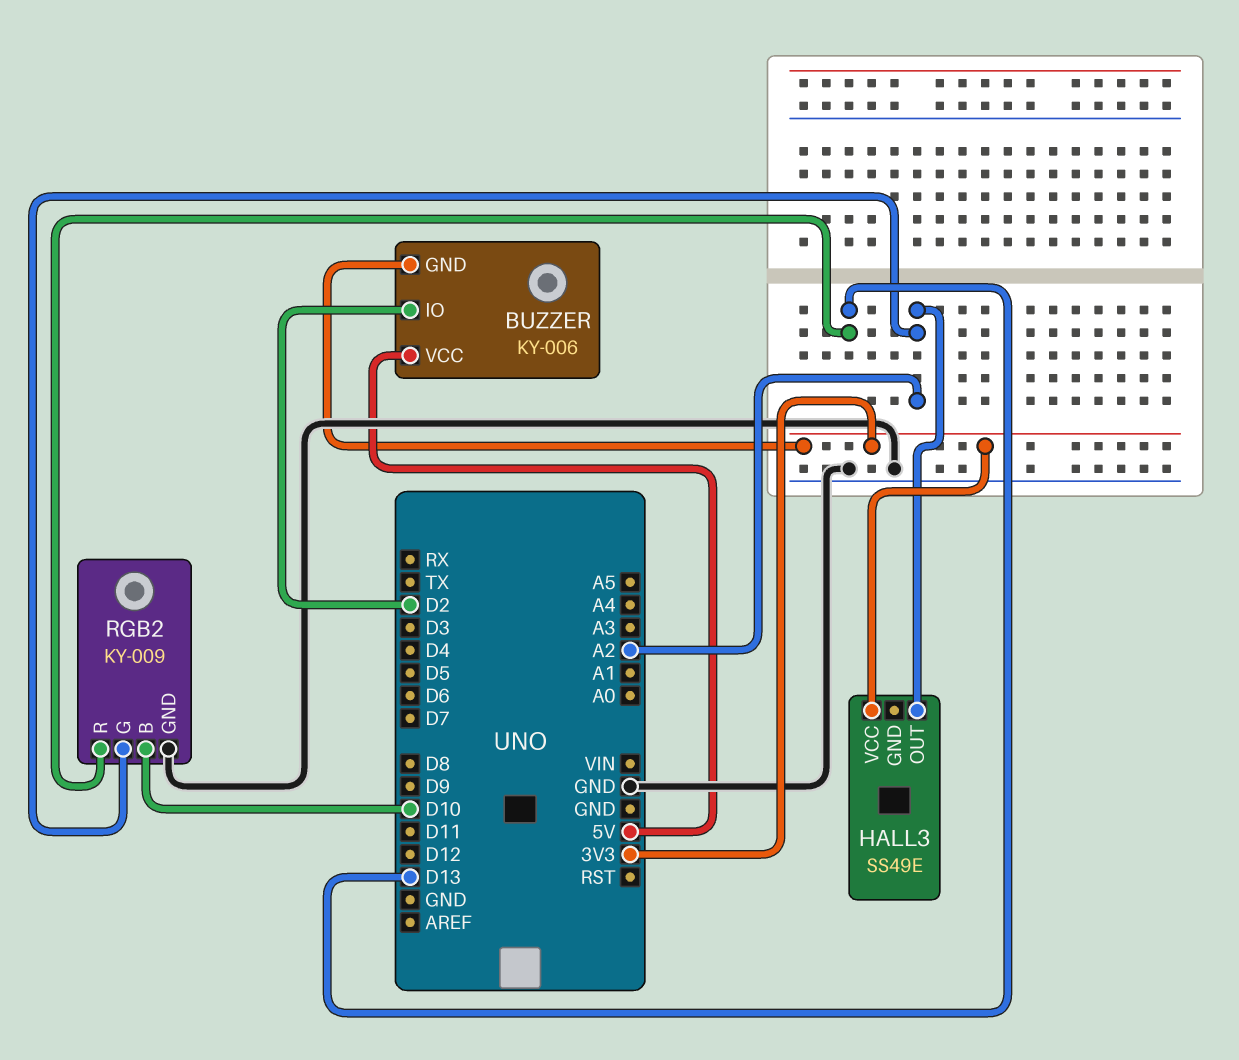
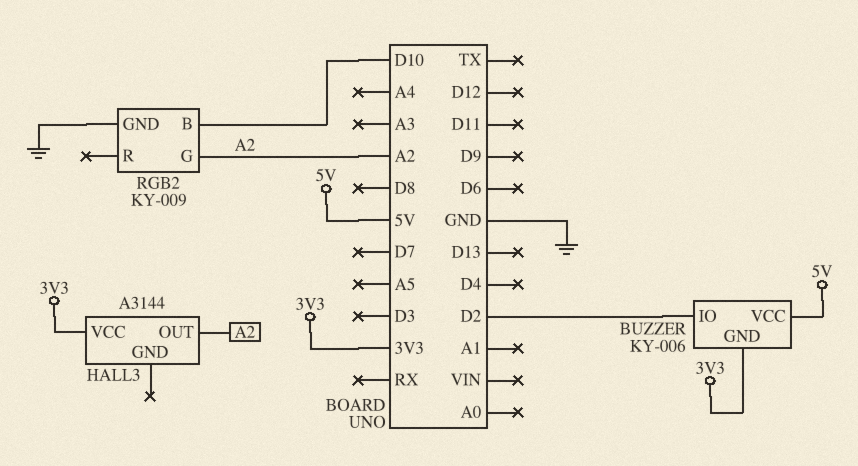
HALL3: SS49E -> A3144
RGB2 pin R: D13 -> none

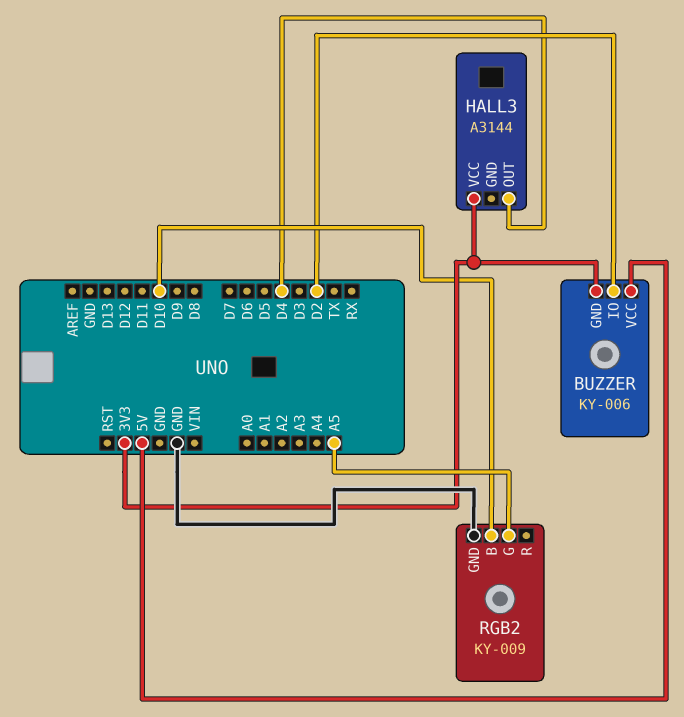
HALL3 pin OUT: A2 -> D4
RGB2 pin G: A2 -> A5

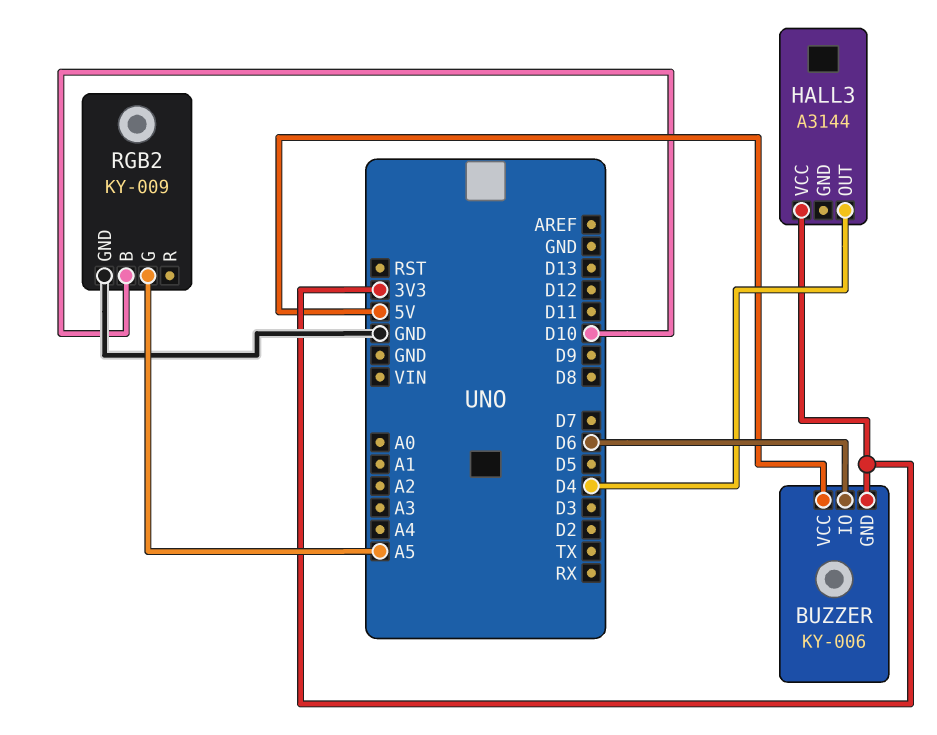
BUZZER pin IO: D2 -> D6

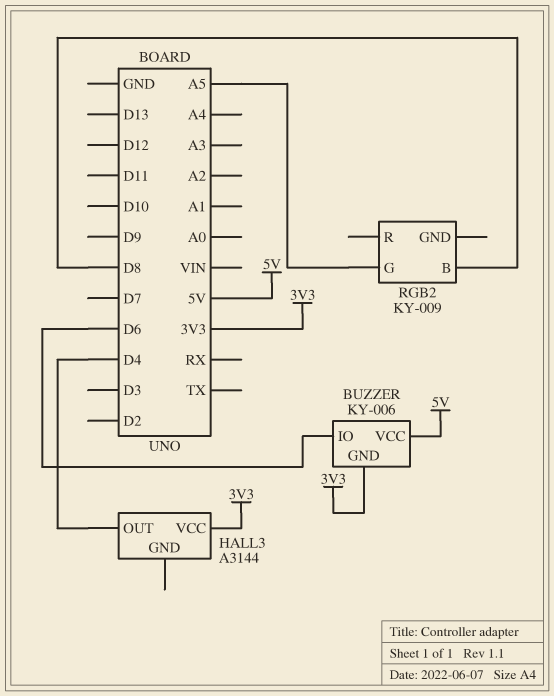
RGB2 pin B: D10 -> D8
RGB2 pin GND: GND -> none

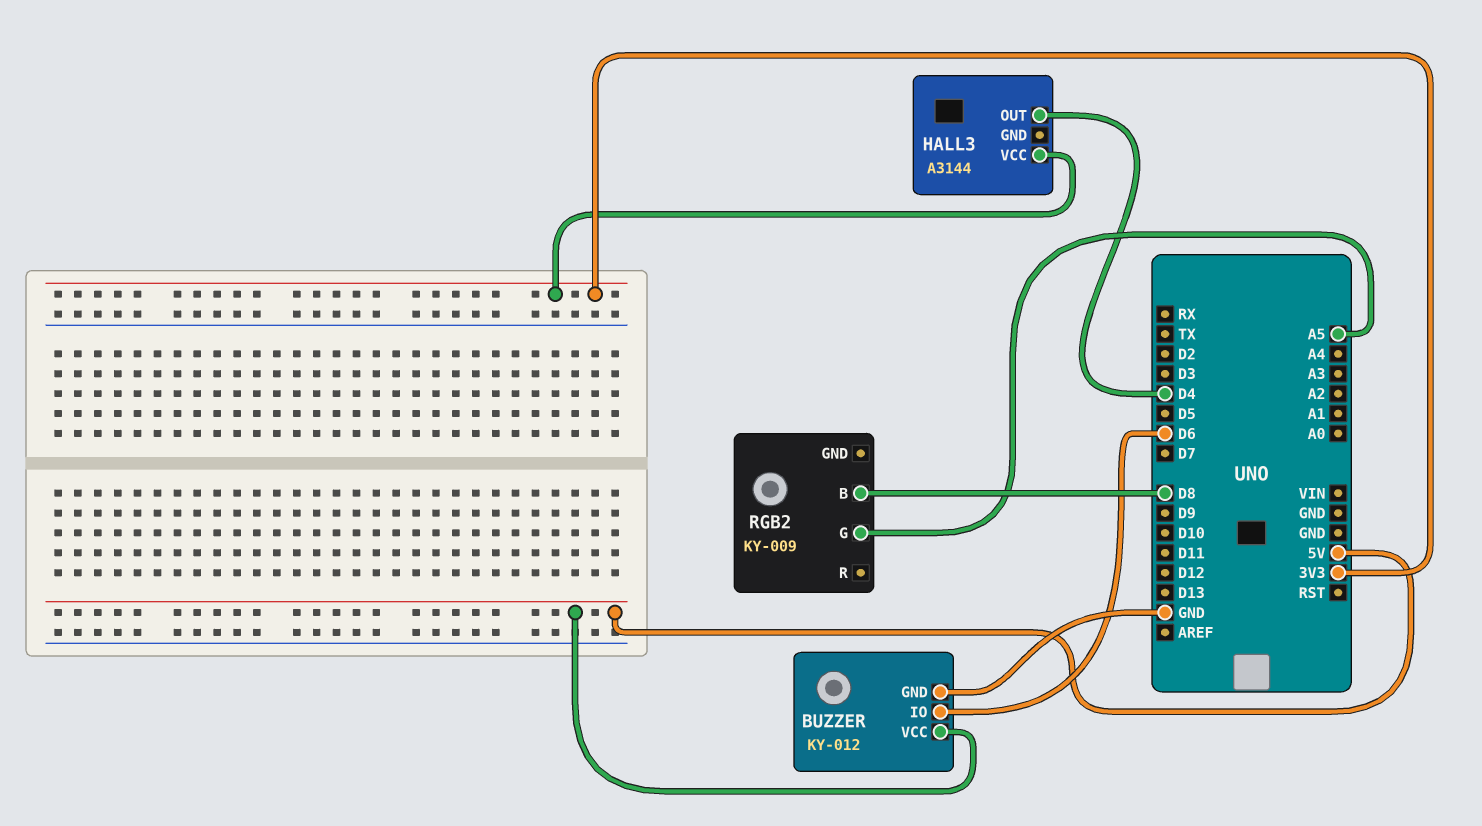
BUZZER: KY-006 -> KY-012
BUZZER pin GND: 3V3 -> GND

